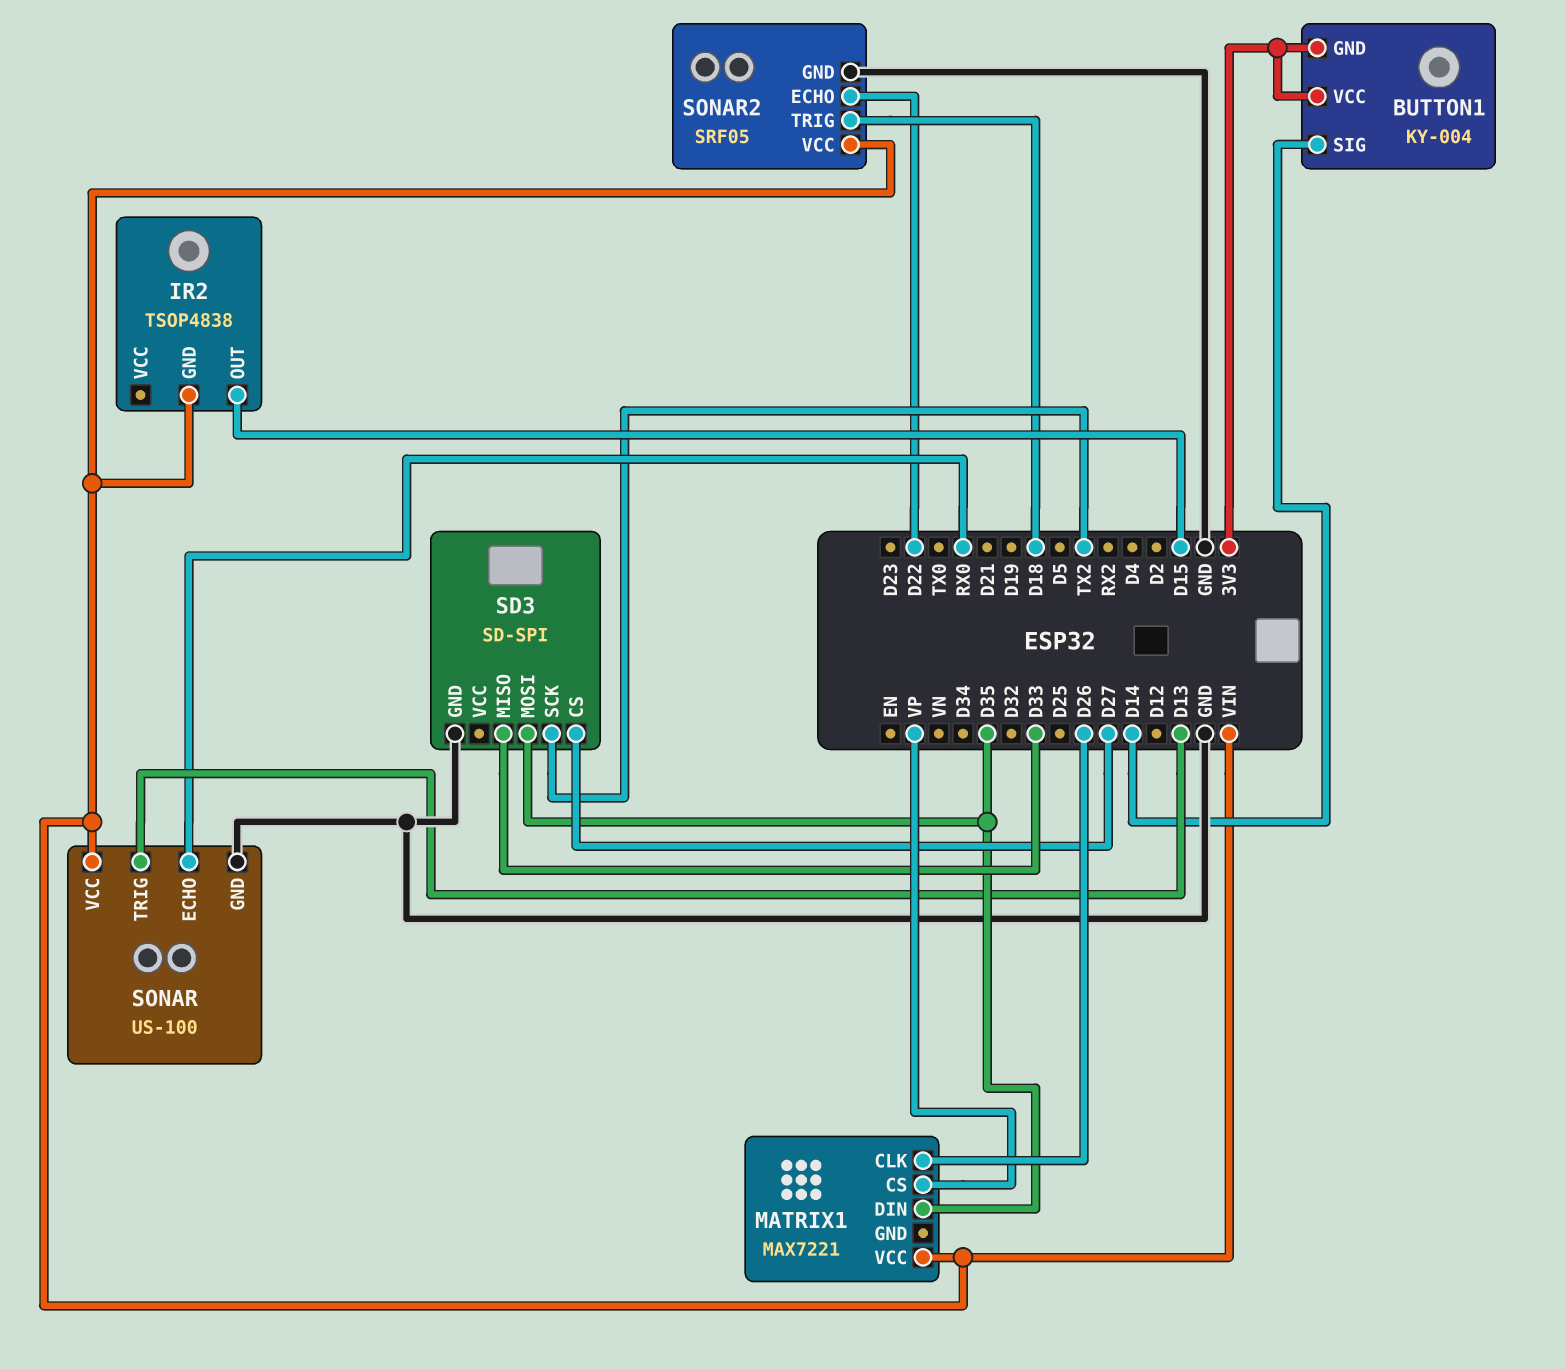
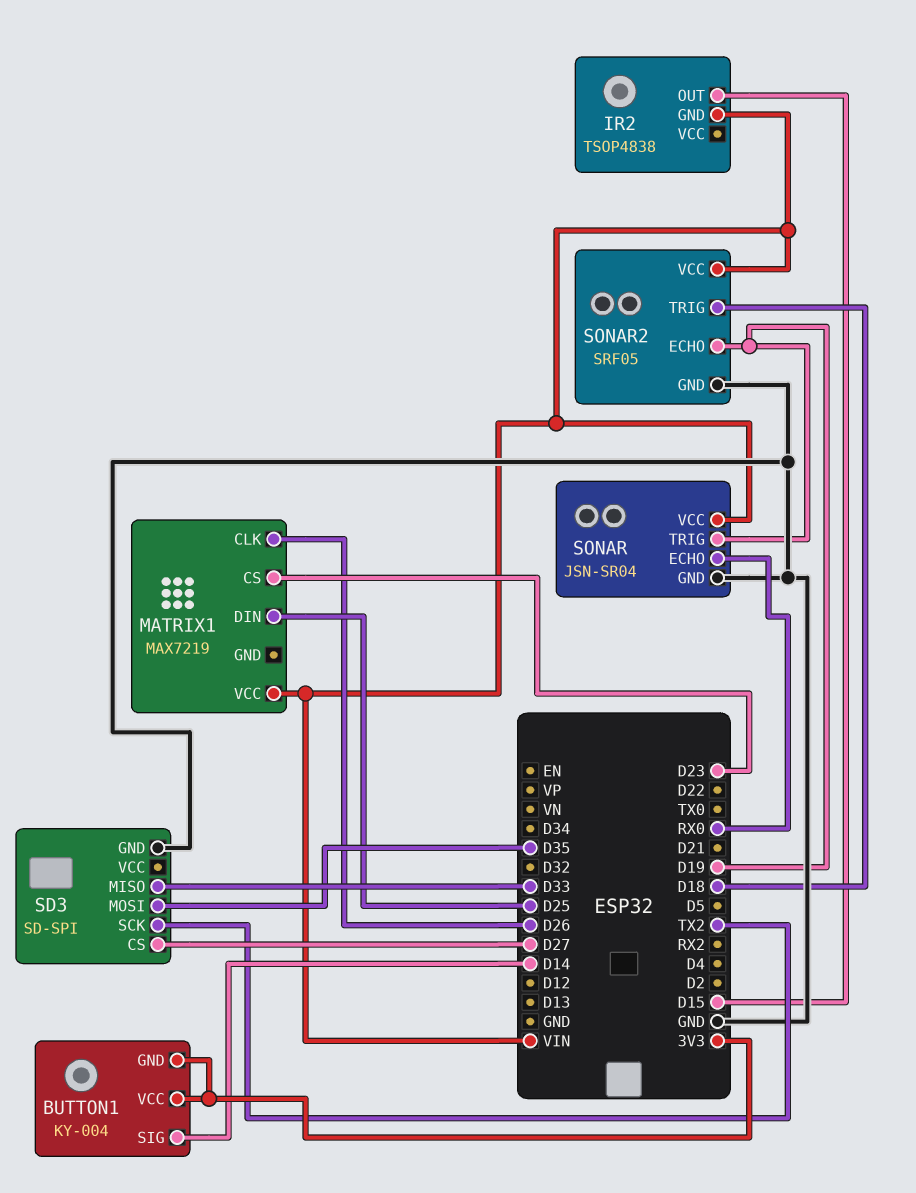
MATRIX1: MAX7221 -> MAX7219
MATRIX1 pin CS: VP -> D23
MATRIX1 pin DIN: D35 -> D25
SONAR: US-100 -> JSN-SR04
SONAR pin TRIG: D13 -> D19
SONAR2 pin ECHO: D22 -> D19

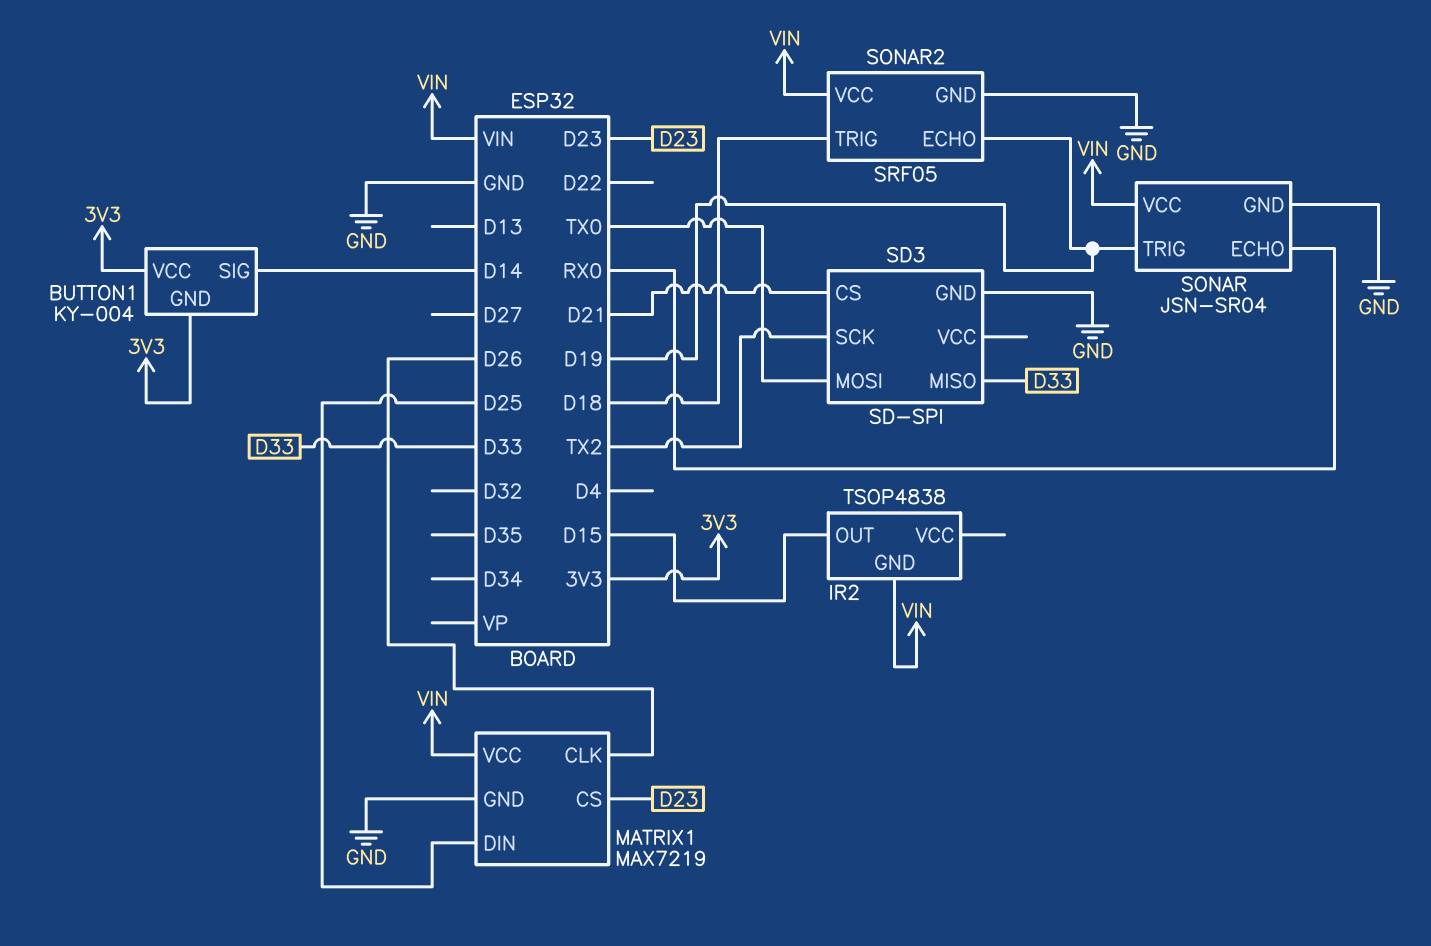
MATRIX1 pin GND: none -> GND
SD3 pin CS: D27 -> D21
SD3 pin MOSI: D35 -> TX0

